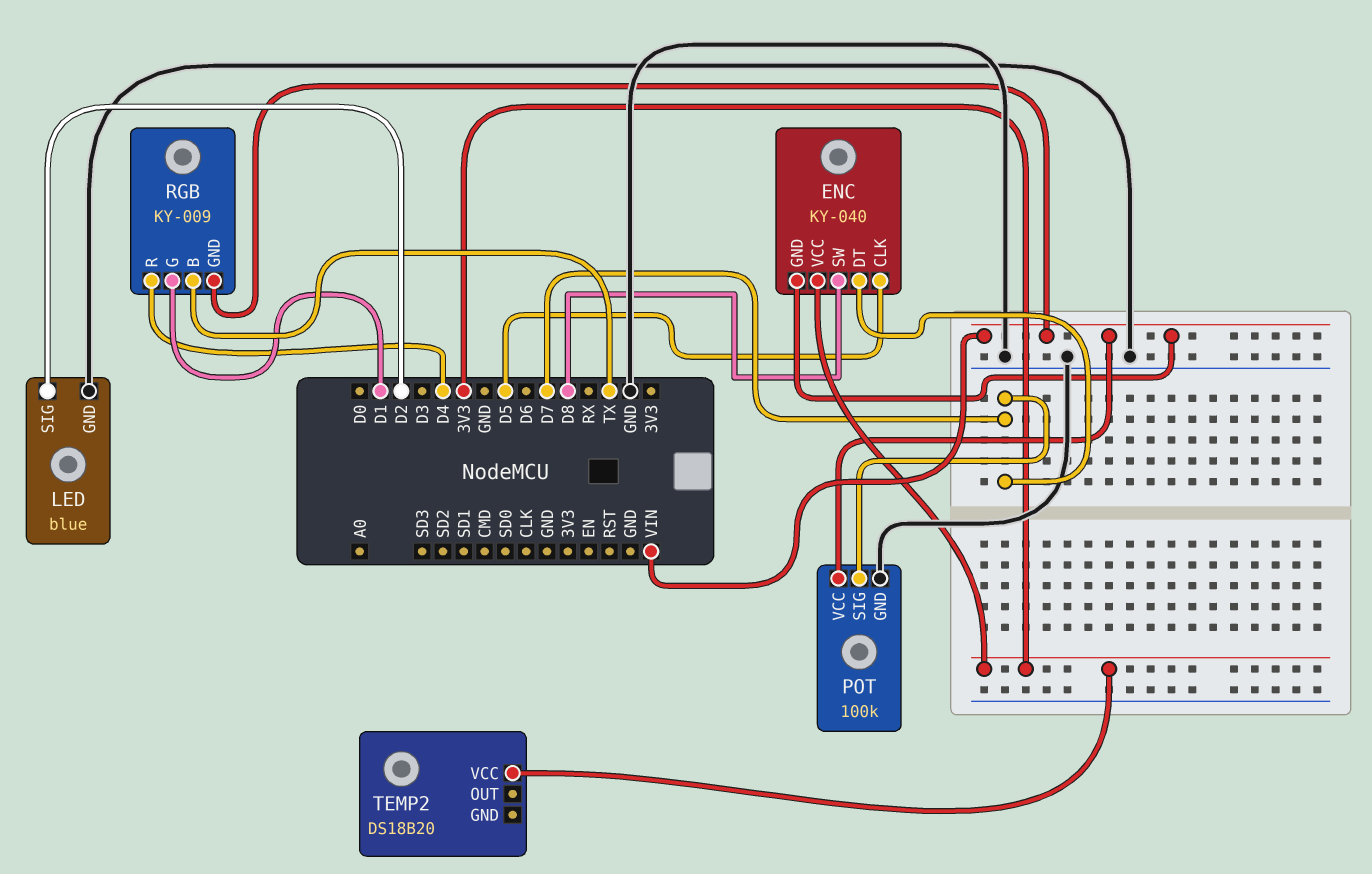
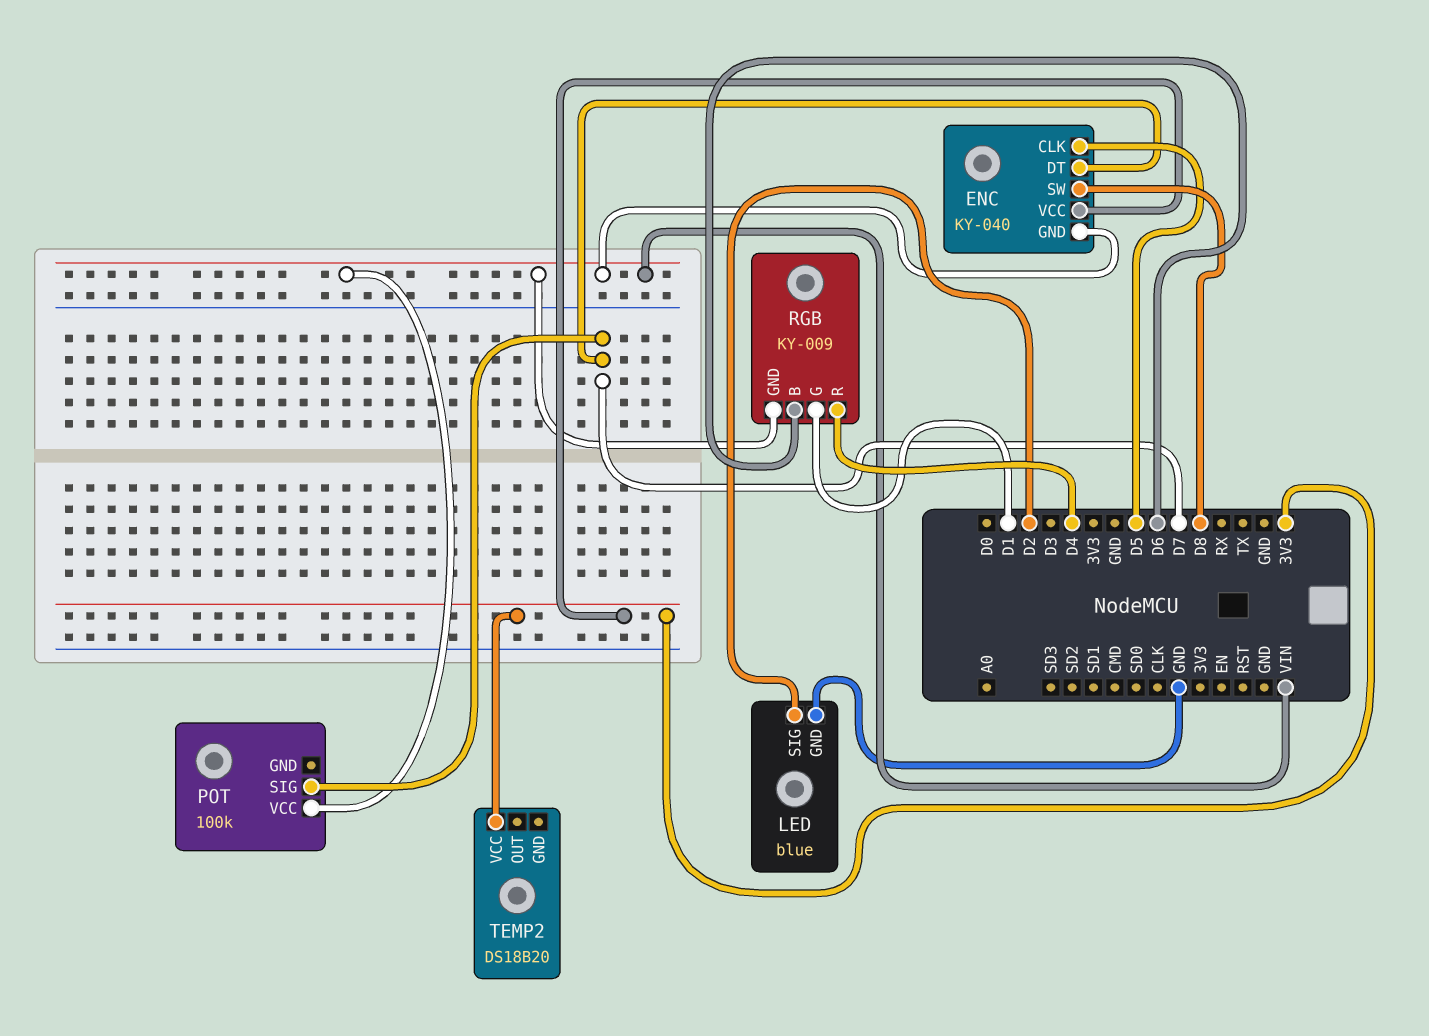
POT pin GND: GND -> none
RGB pin B: TX -> D6

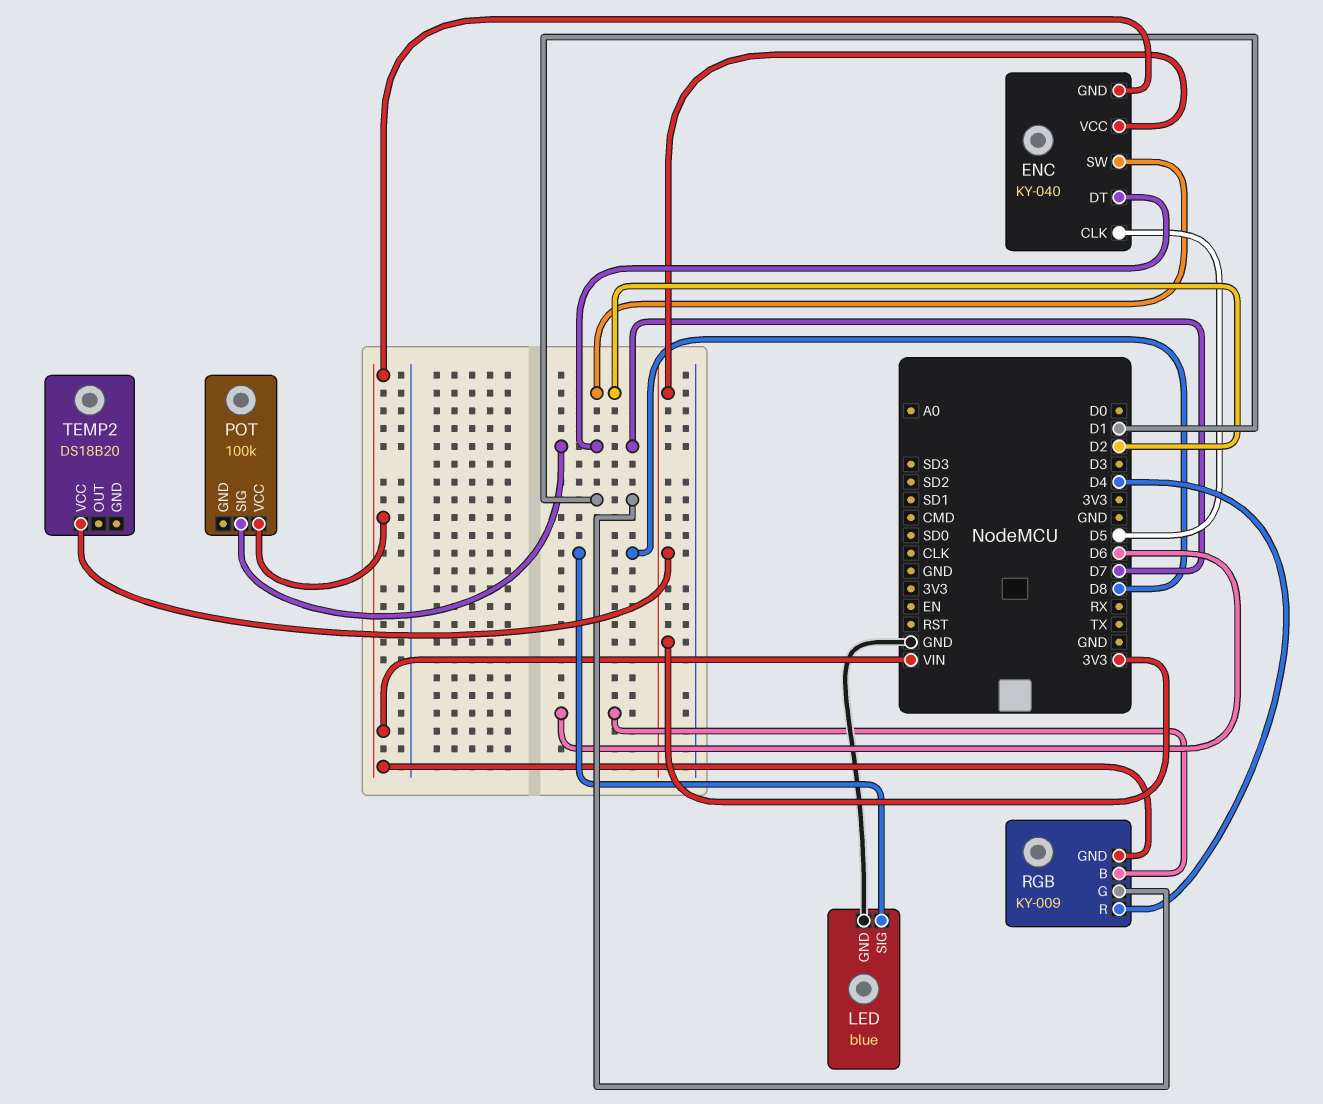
ENC pin SW: D8 -> D2
LED pin SIG: D2 -> D8

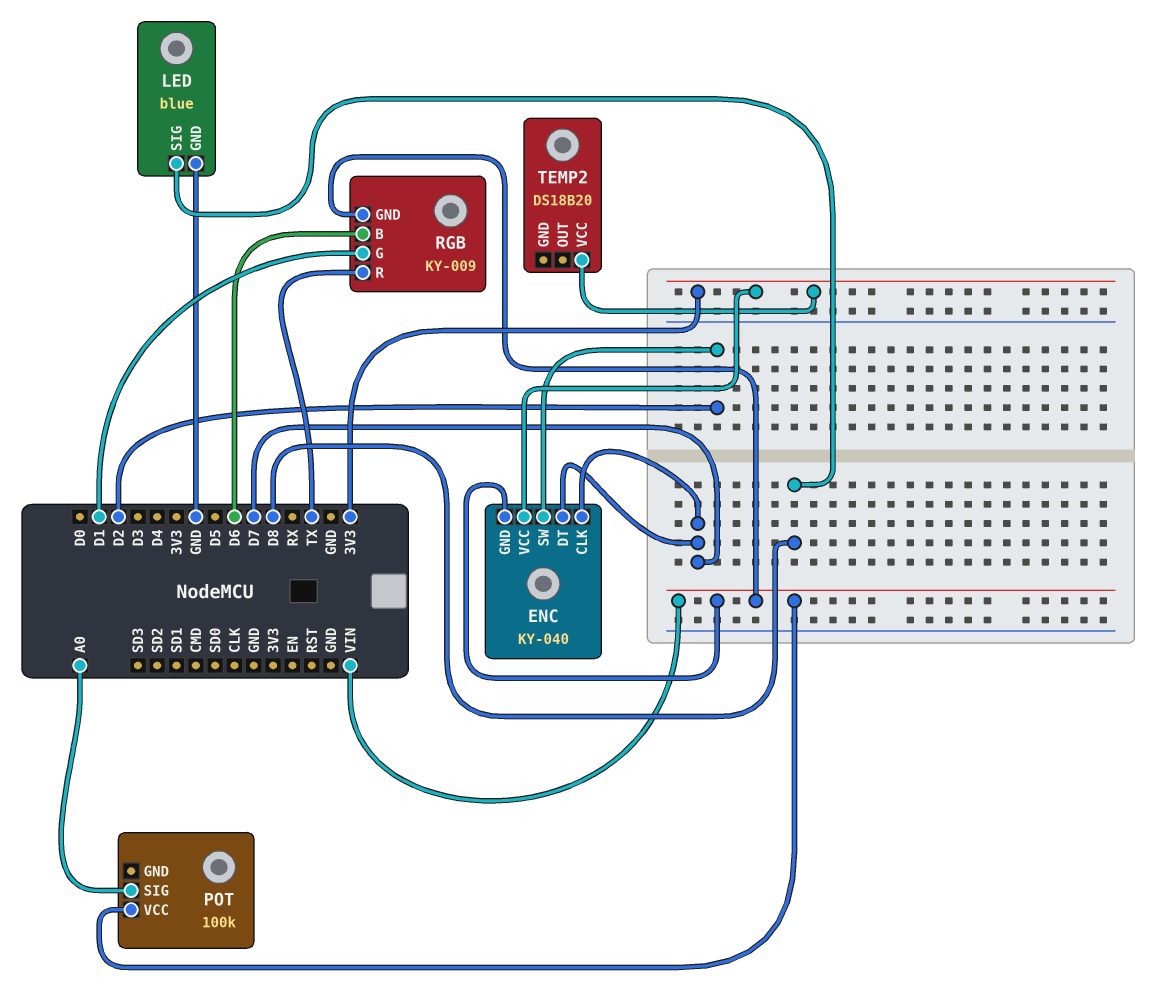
ENC pin CLK: D5 -> D7
POT pin SIG: D7 -> A0
RGB pin R: D4 -> TX

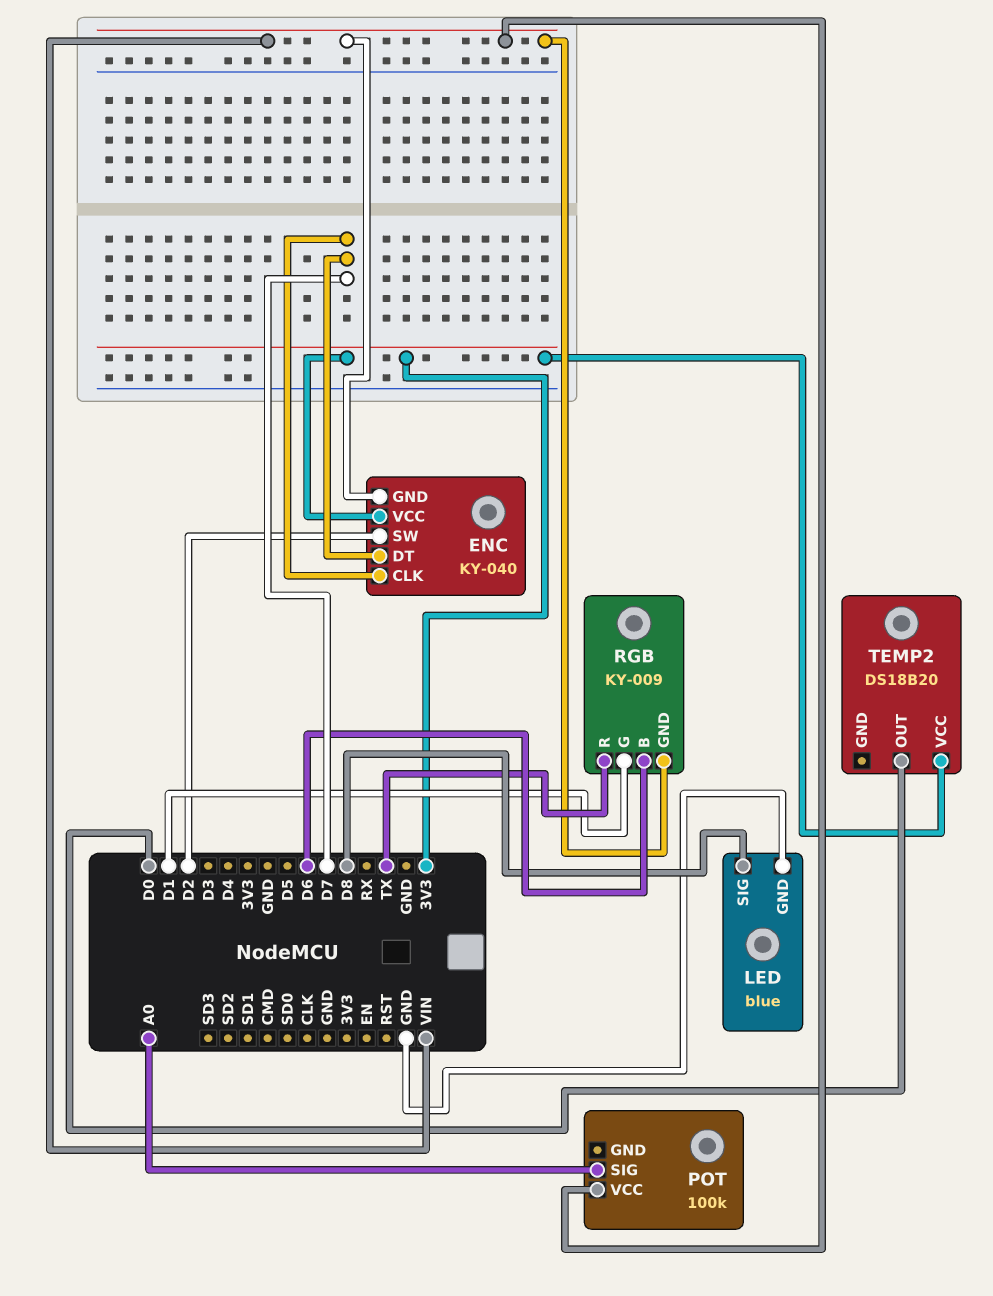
TEMP2 pin OUT: none -> D0

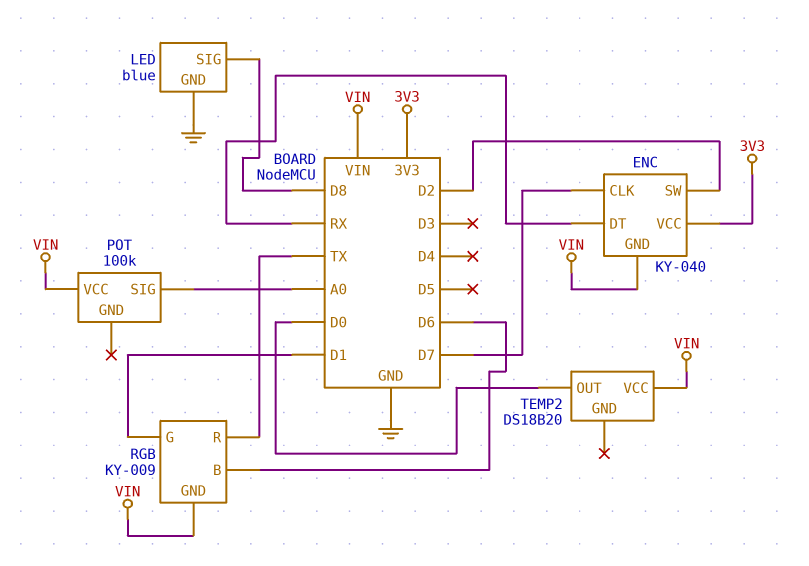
ENC pin DT: D7 -> RX
TEMP2 pin VCC: 3V3 -> VIN

